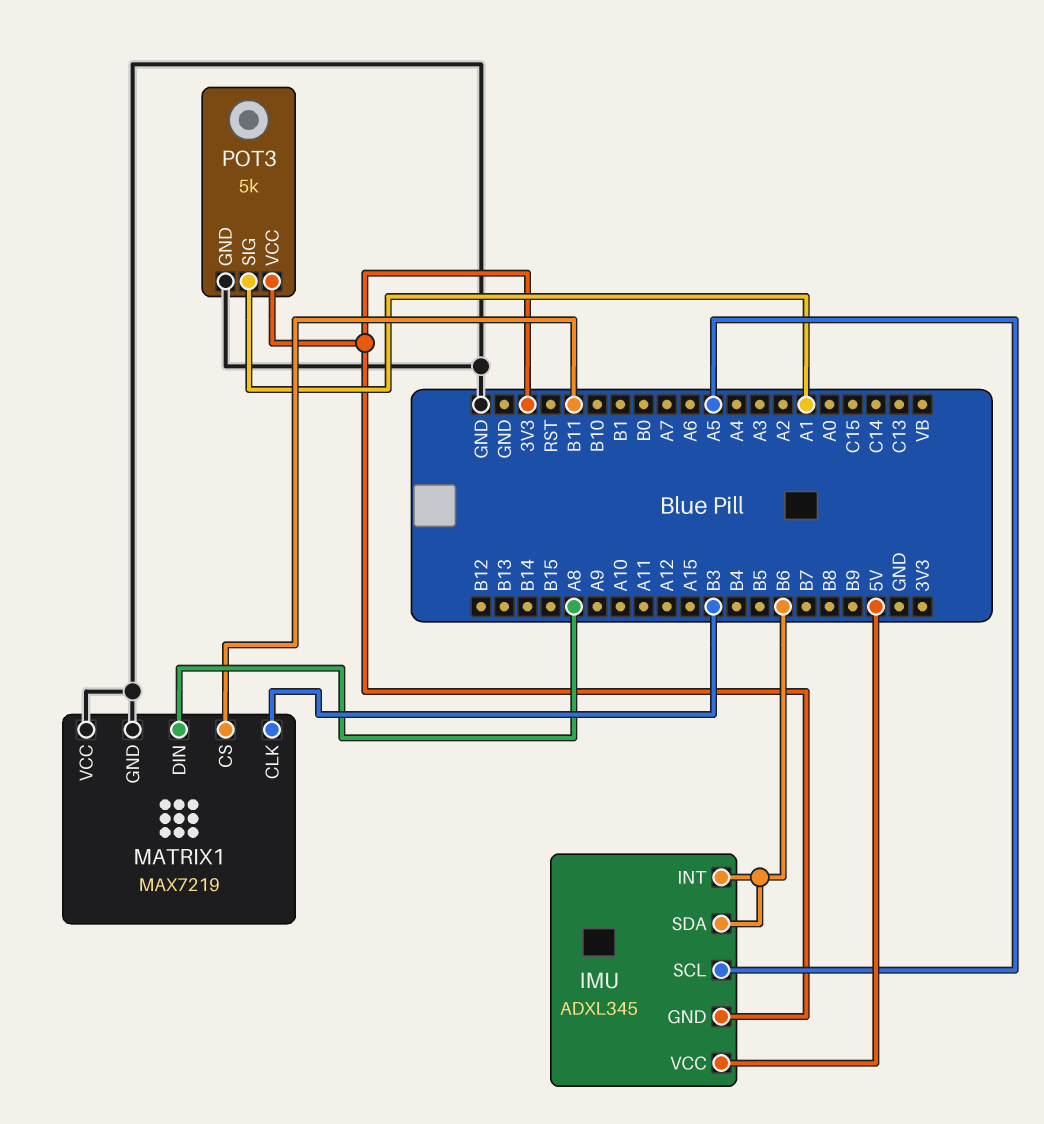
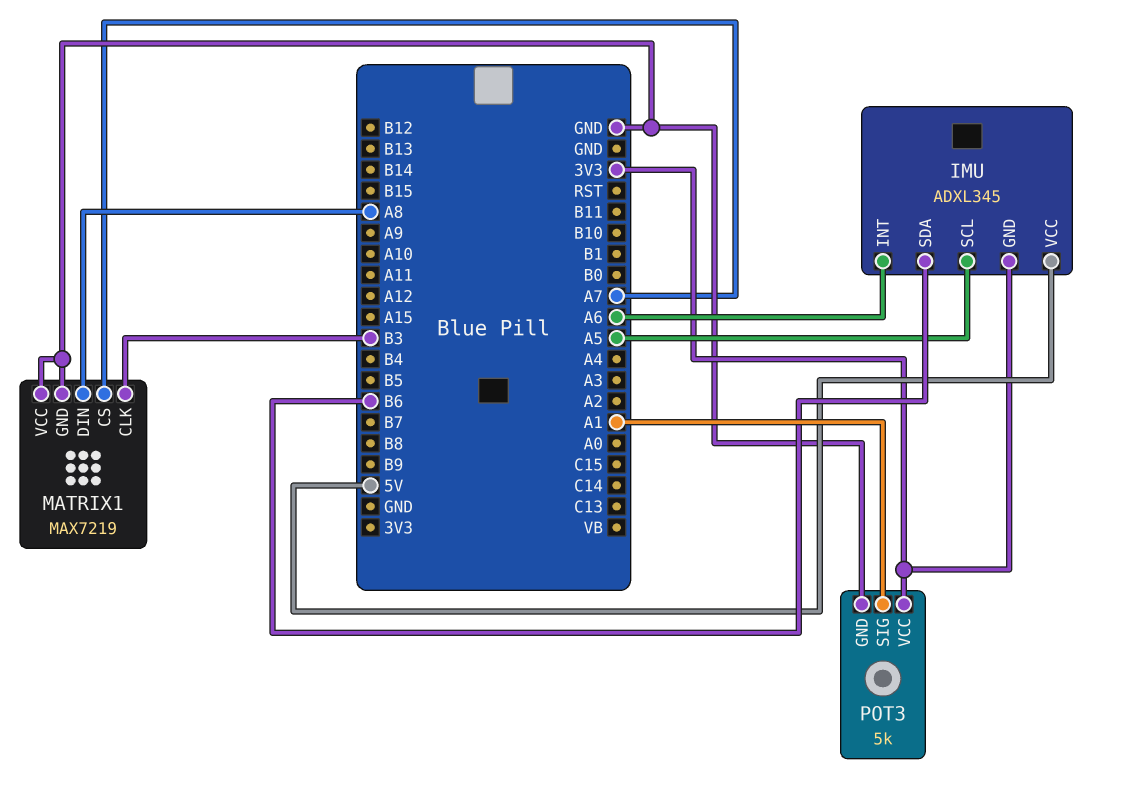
IMU pin INT: B6 -> A6
MATRIX1 pin CS: B11 -> A7

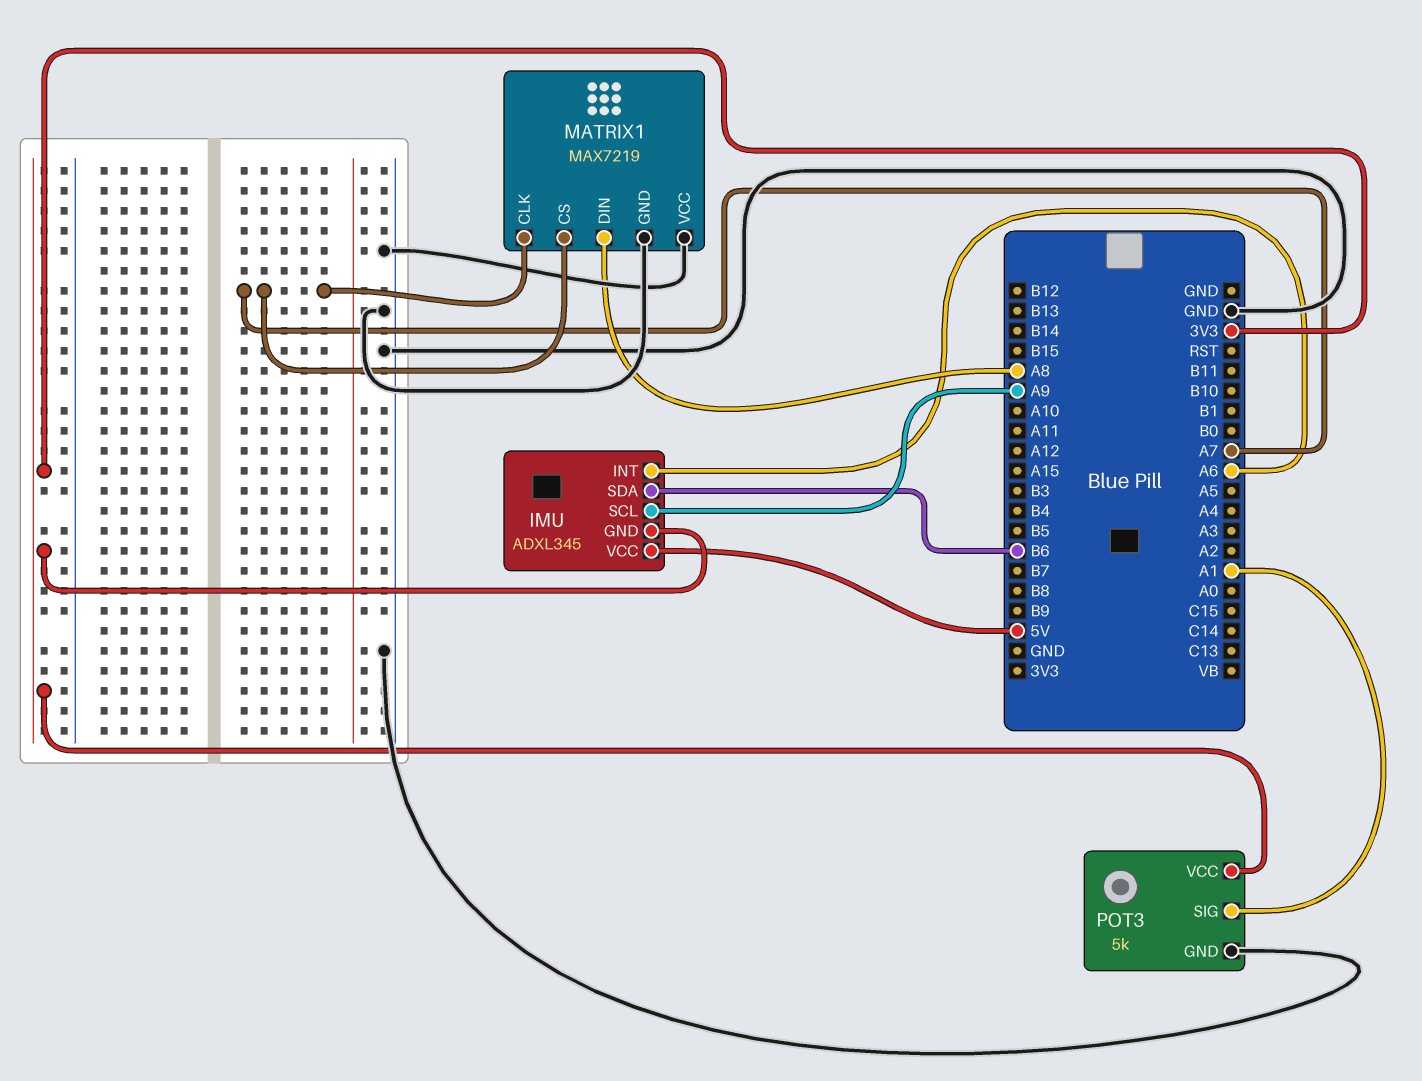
IMU pin SCL: A5 -> A9
MATRIX1 pin CLK: B3 -> A7

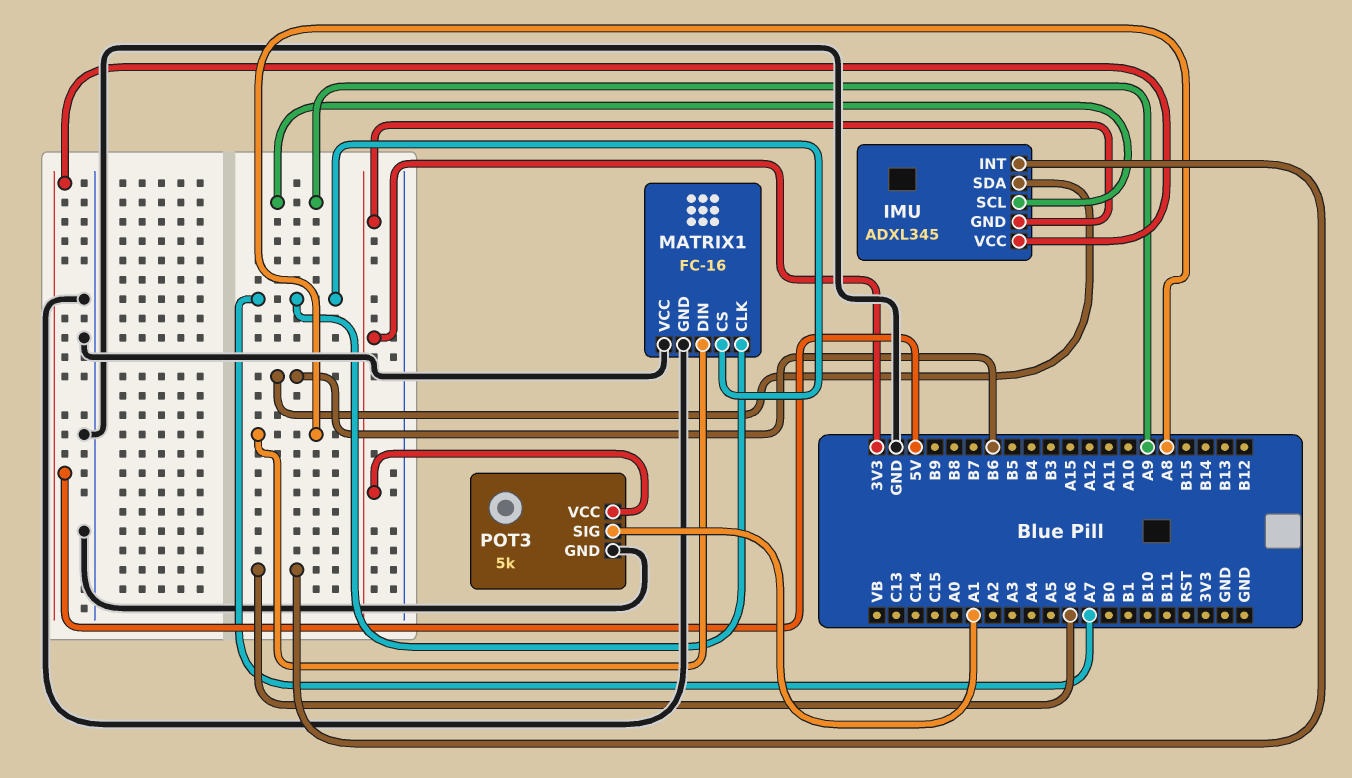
MATRIX1: MAX7219 -> FC-16

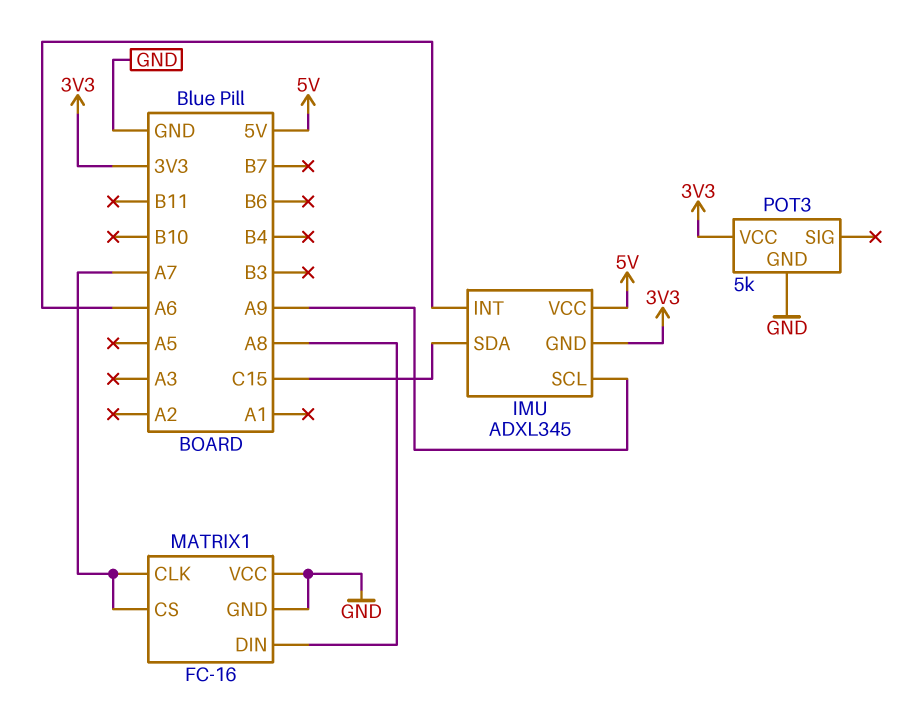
IMU pin SDA: B6 -> C15
POT3 pin SIG: A1 -> none

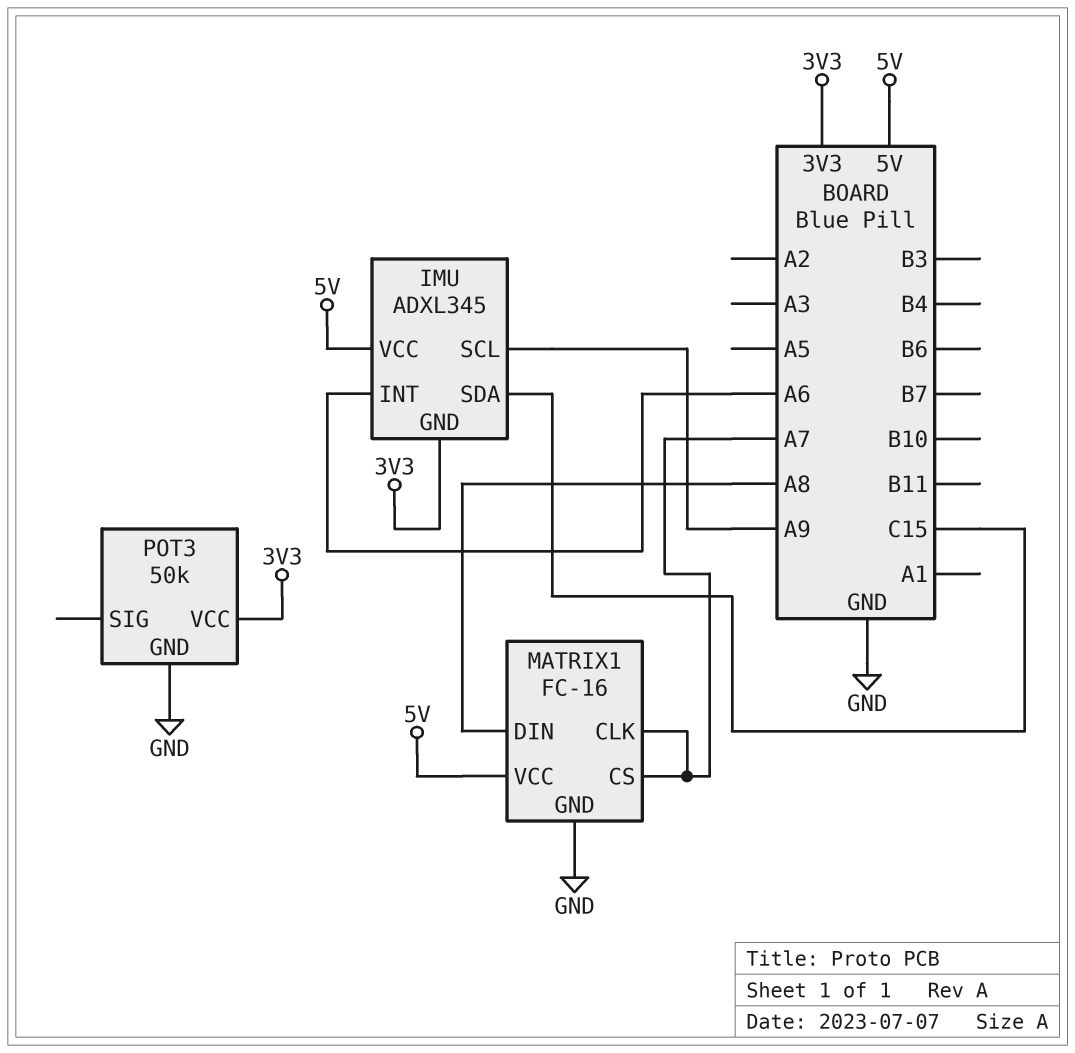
MATRIX1 pin VCC: GND -> 5V
POT3: 5k -> 50k

